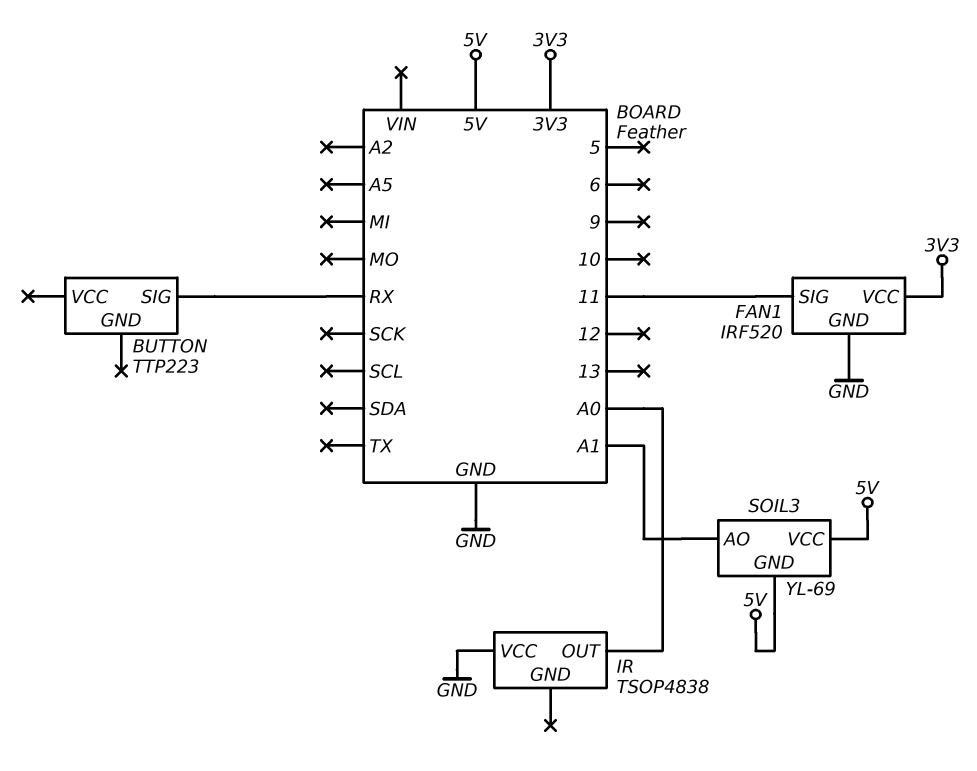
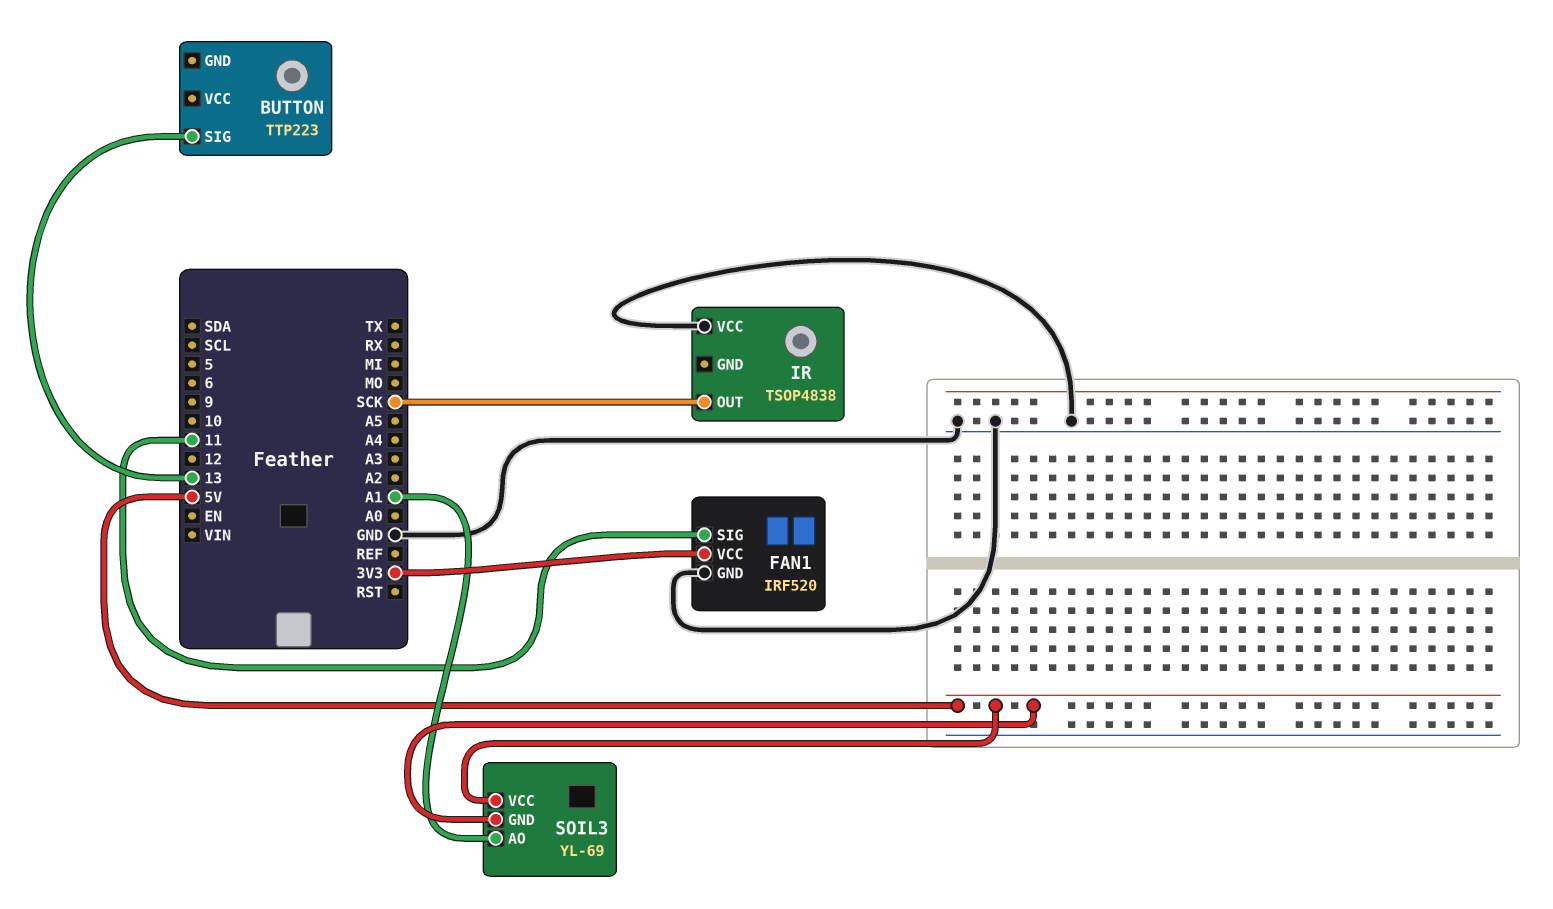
BUTTON pin SIG: RX -> 13
IR pin OUT: A0 -> SCK

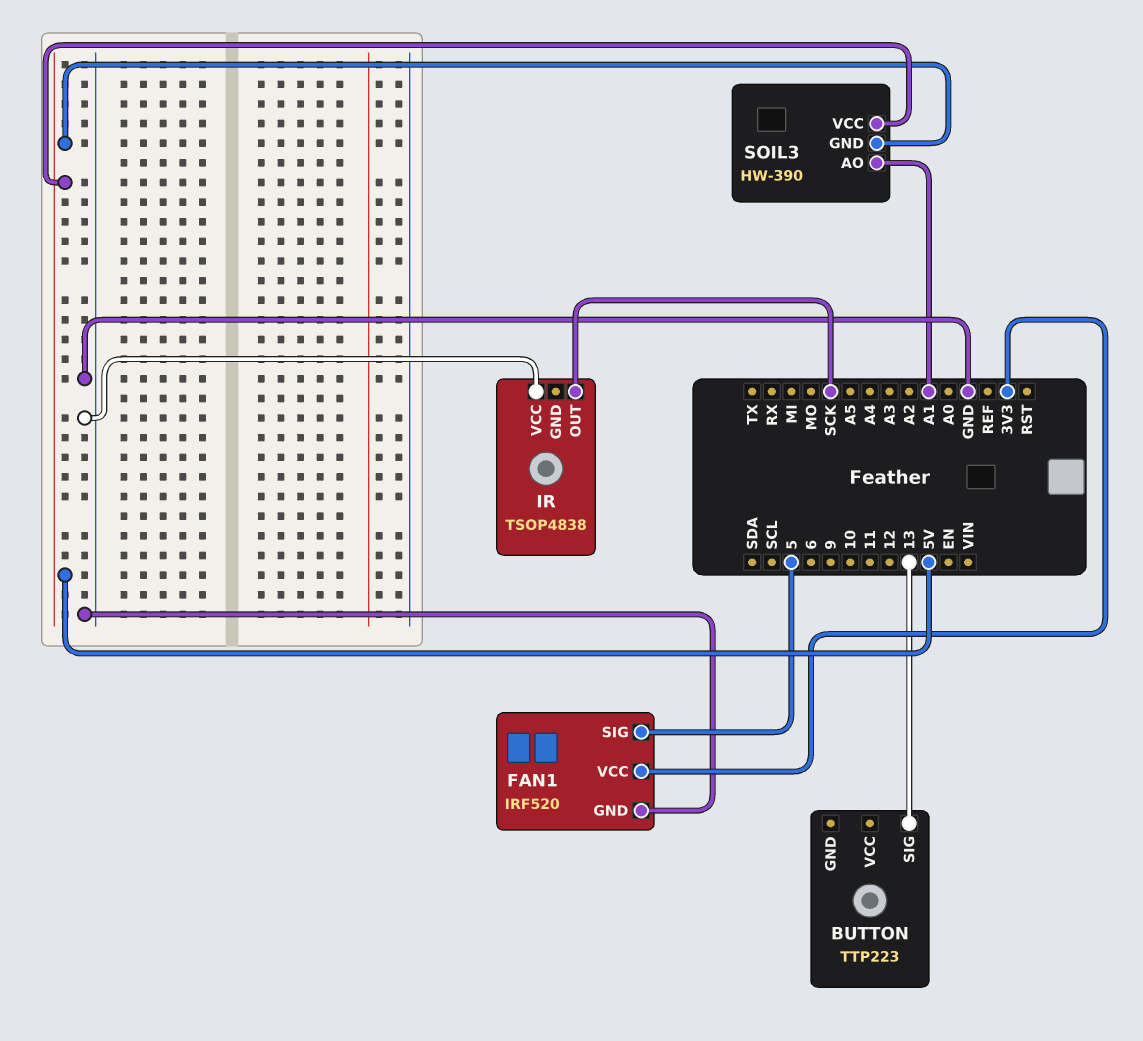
FAN1 pin SIG: 11 -> 5
SOIL3: YL-69 -> HW-390

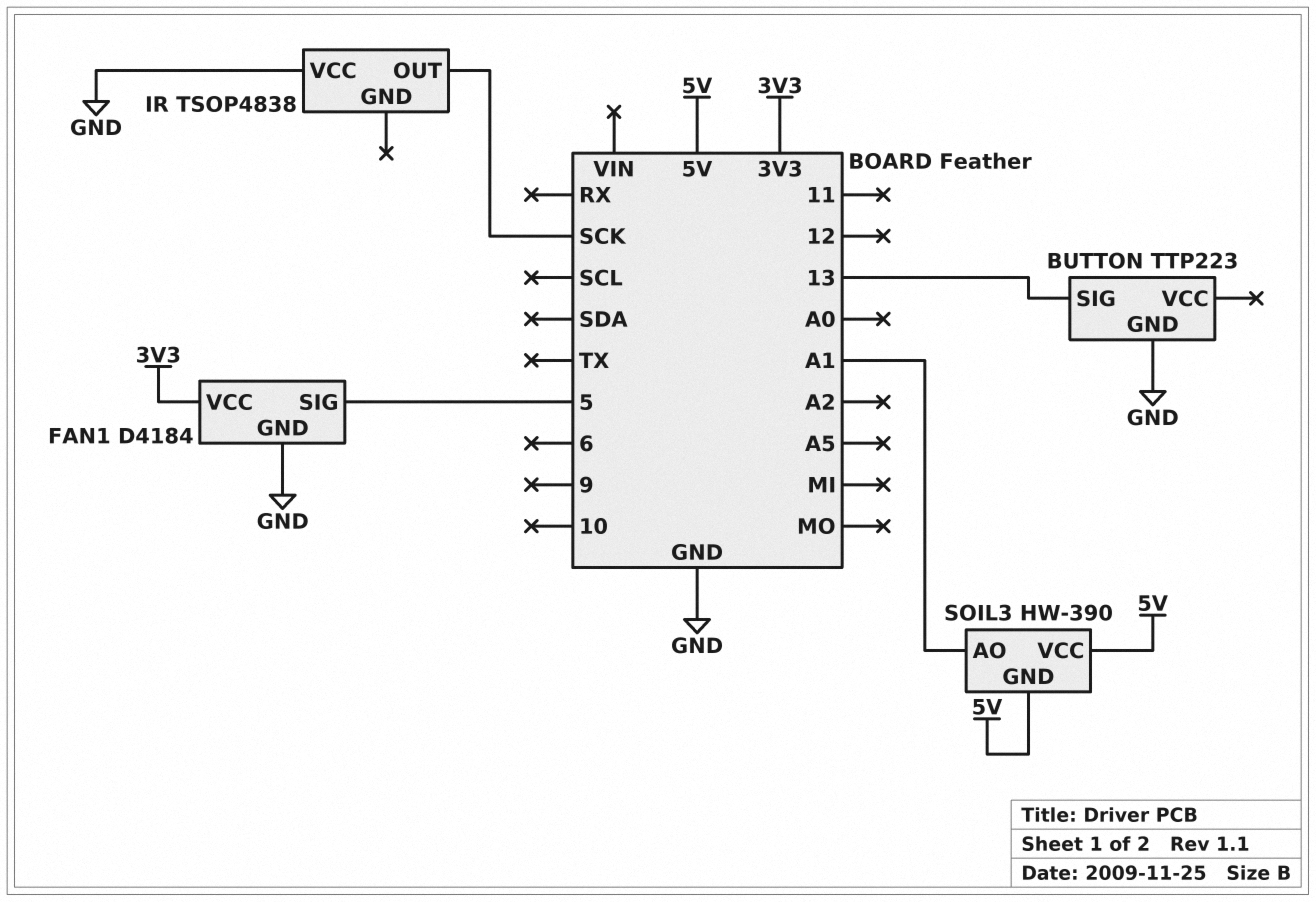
BUTTON pin GND: none -> GND
FAN1: IRF520 -> D4184

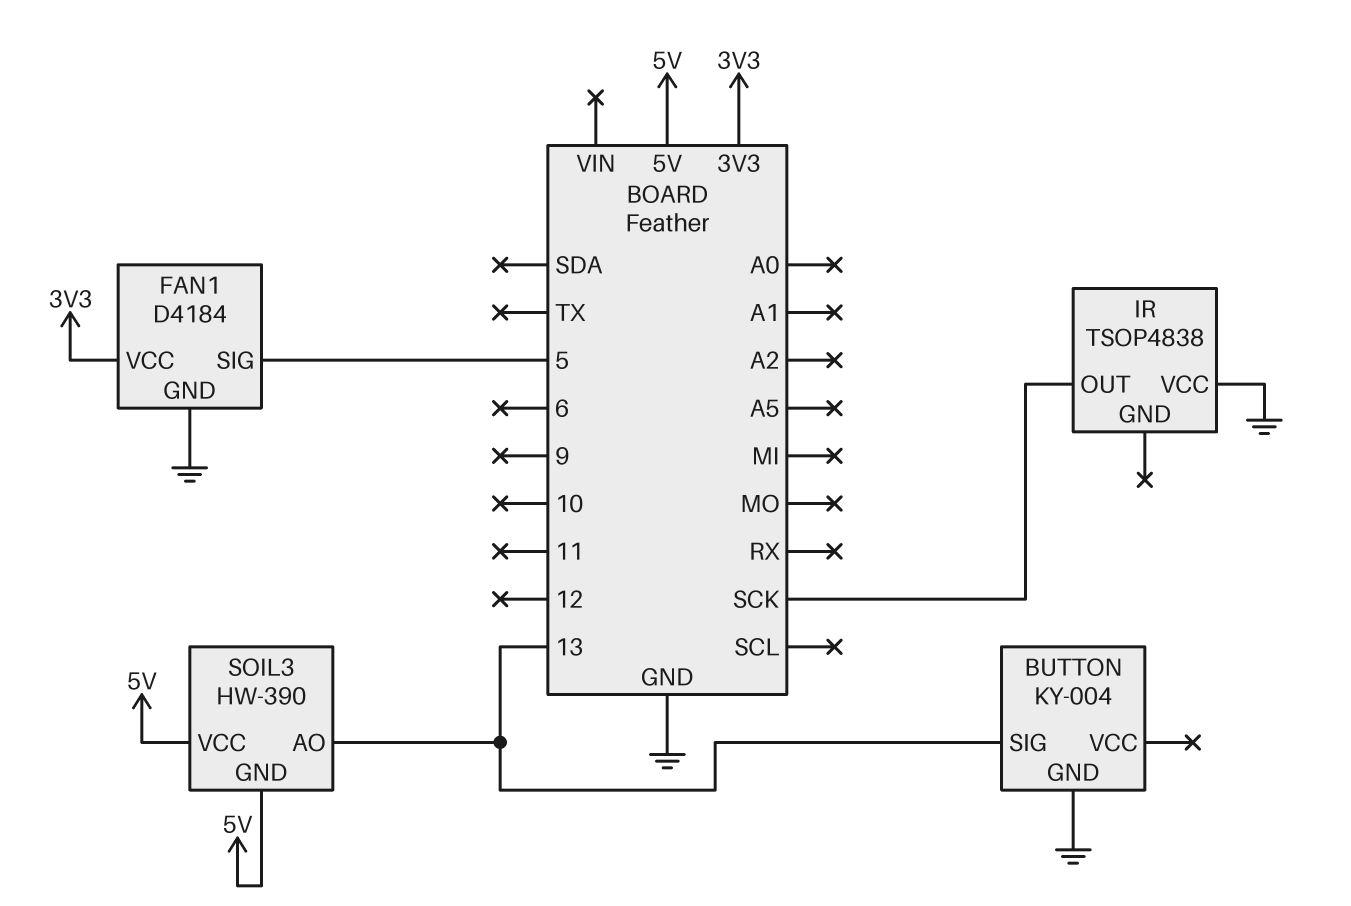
BUTTON: TTP223 -> KY-004
SOIL3 pin AO: A1 -> 13

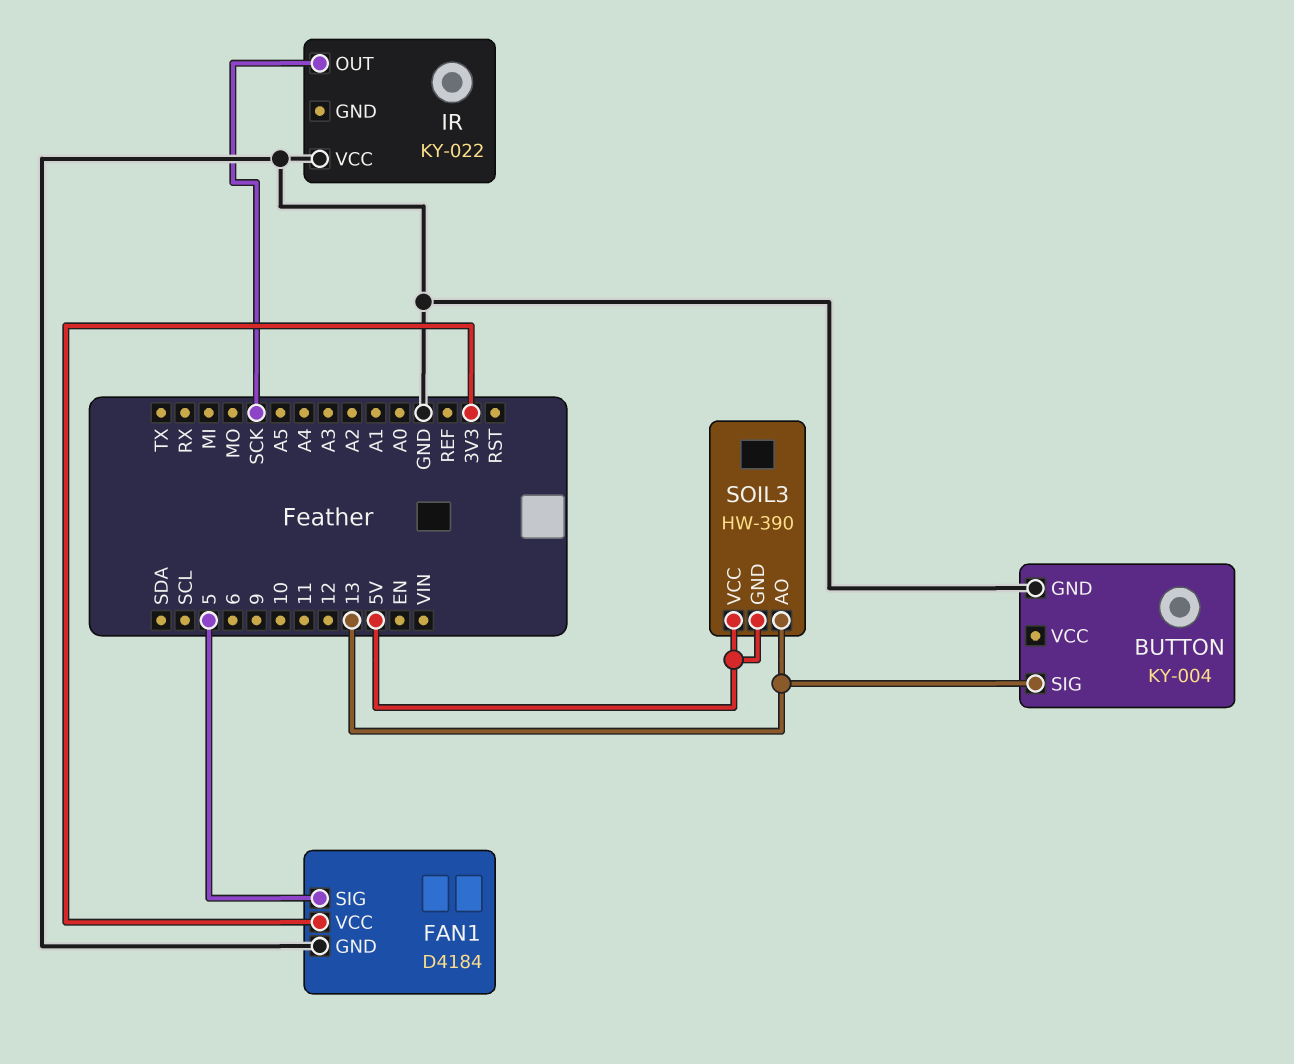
IR: TSOP4838 -> KY-022

